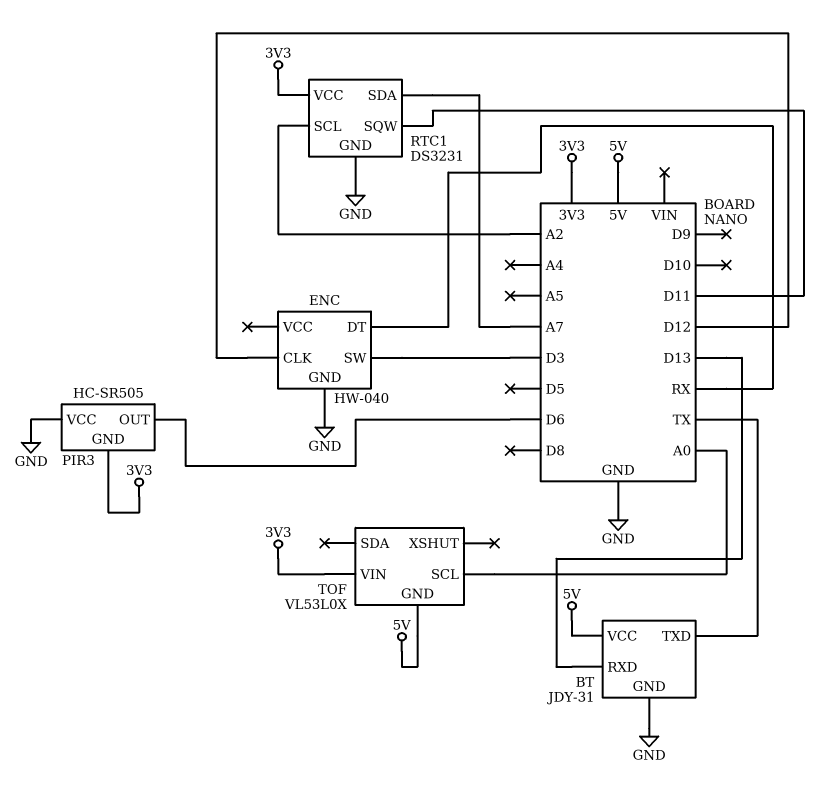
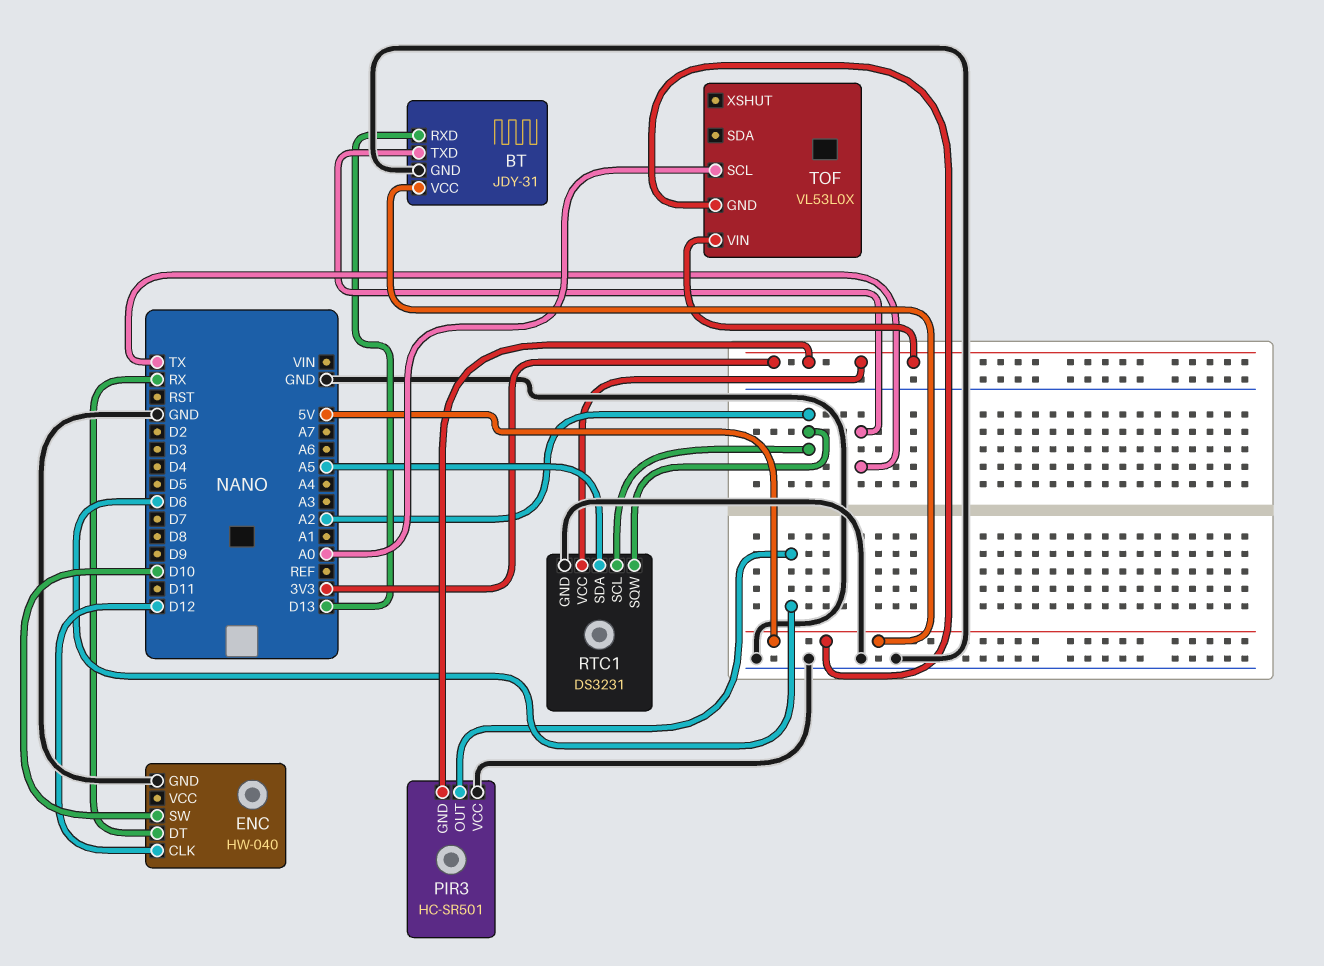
ENC pin SW: D3 -> D10
PIR3: HC-SR505 -> HC-SR501
RTC1 pin SDA: A7 -> A5
RTC1 pin SQW: D11 -> A2

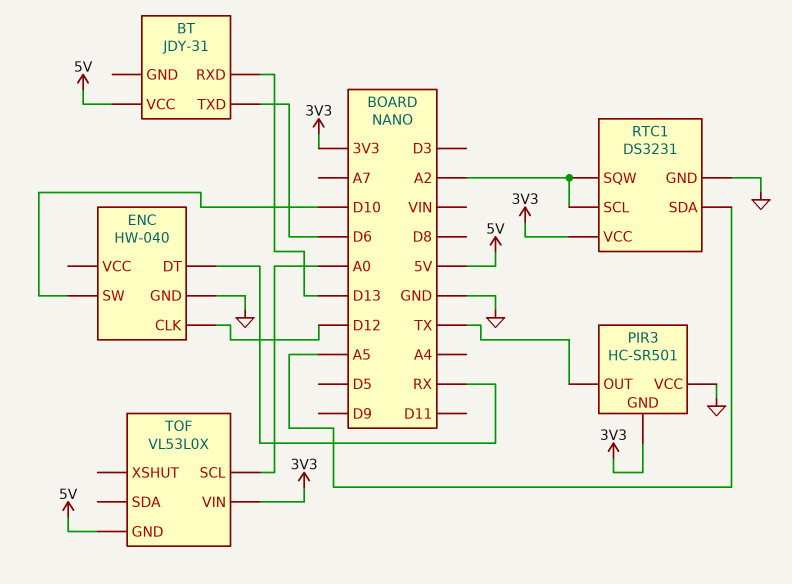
BT pin GND: GND -> none
BT pin TXD: TX -> D6
PIR3 pin OUT: D6 -> TX

